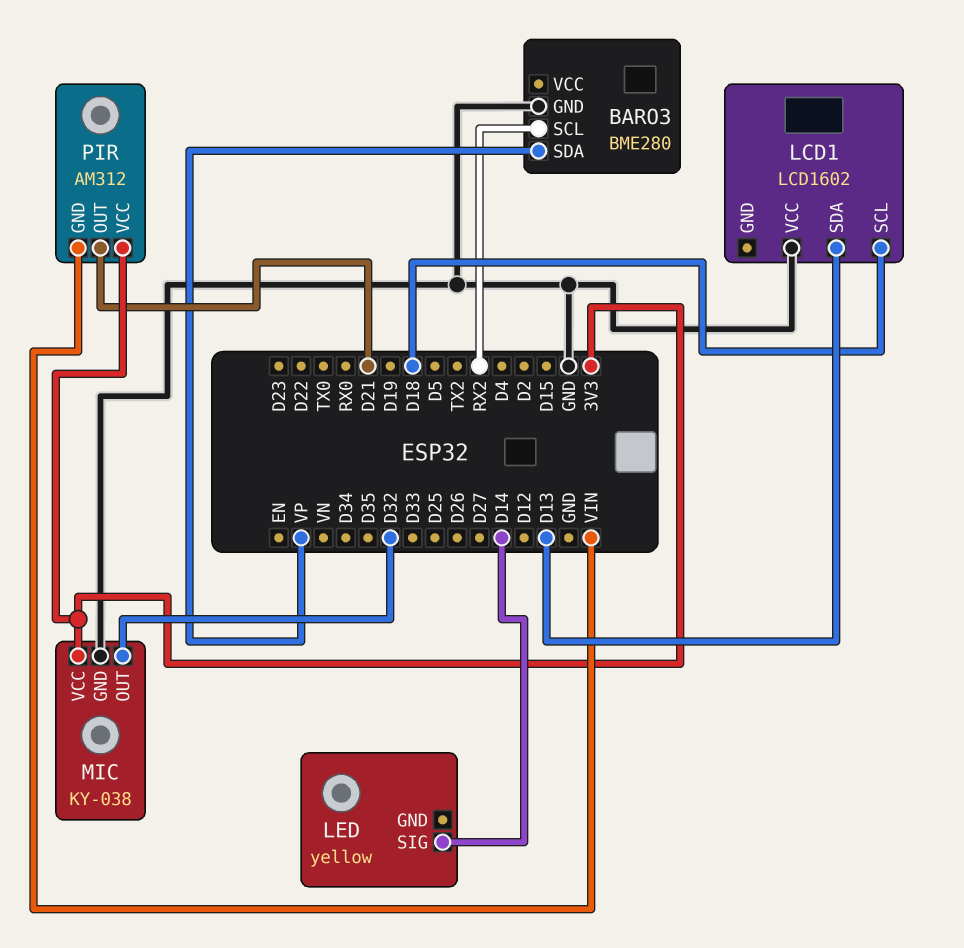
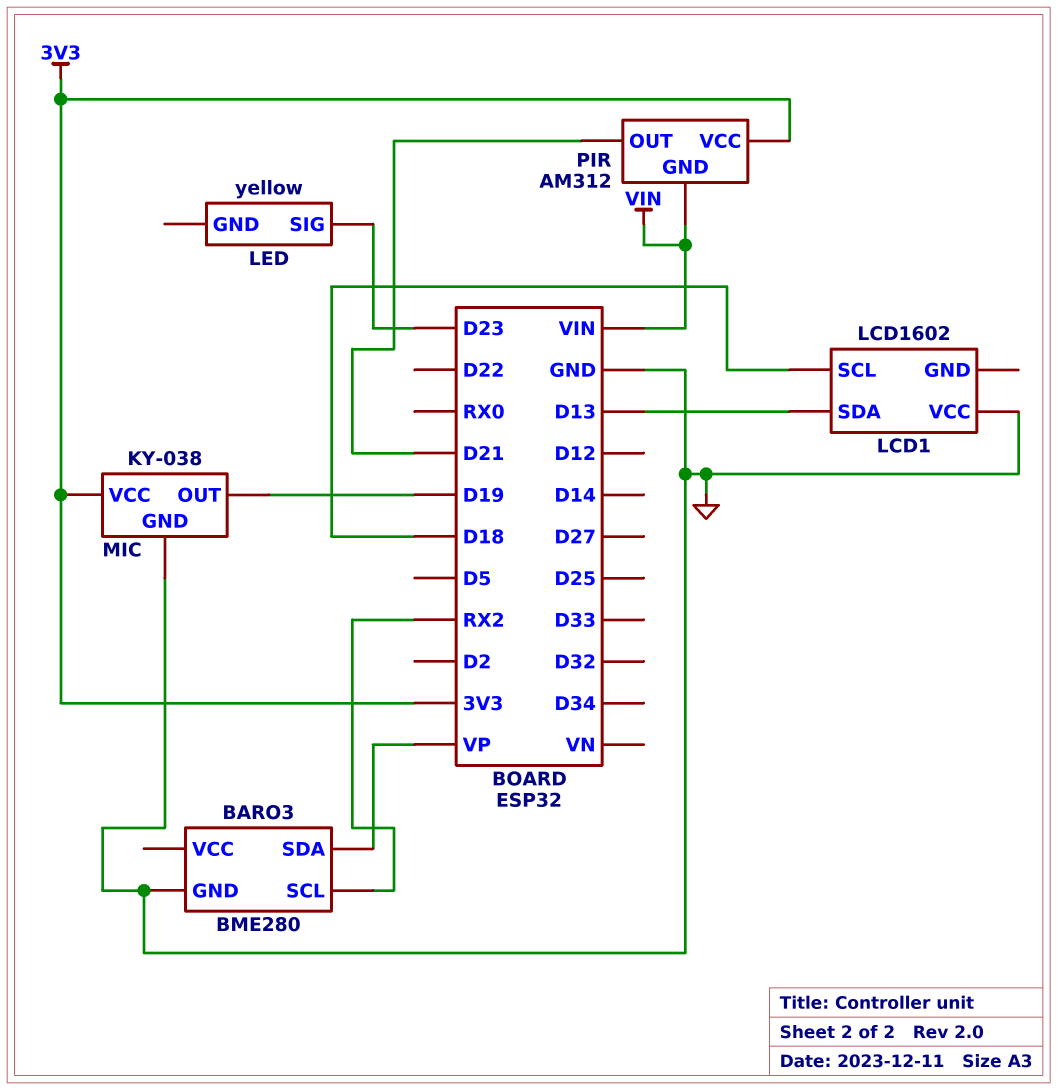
LED pin SIG: D14 -> D23
MIC pin OUT: D32 -> D19

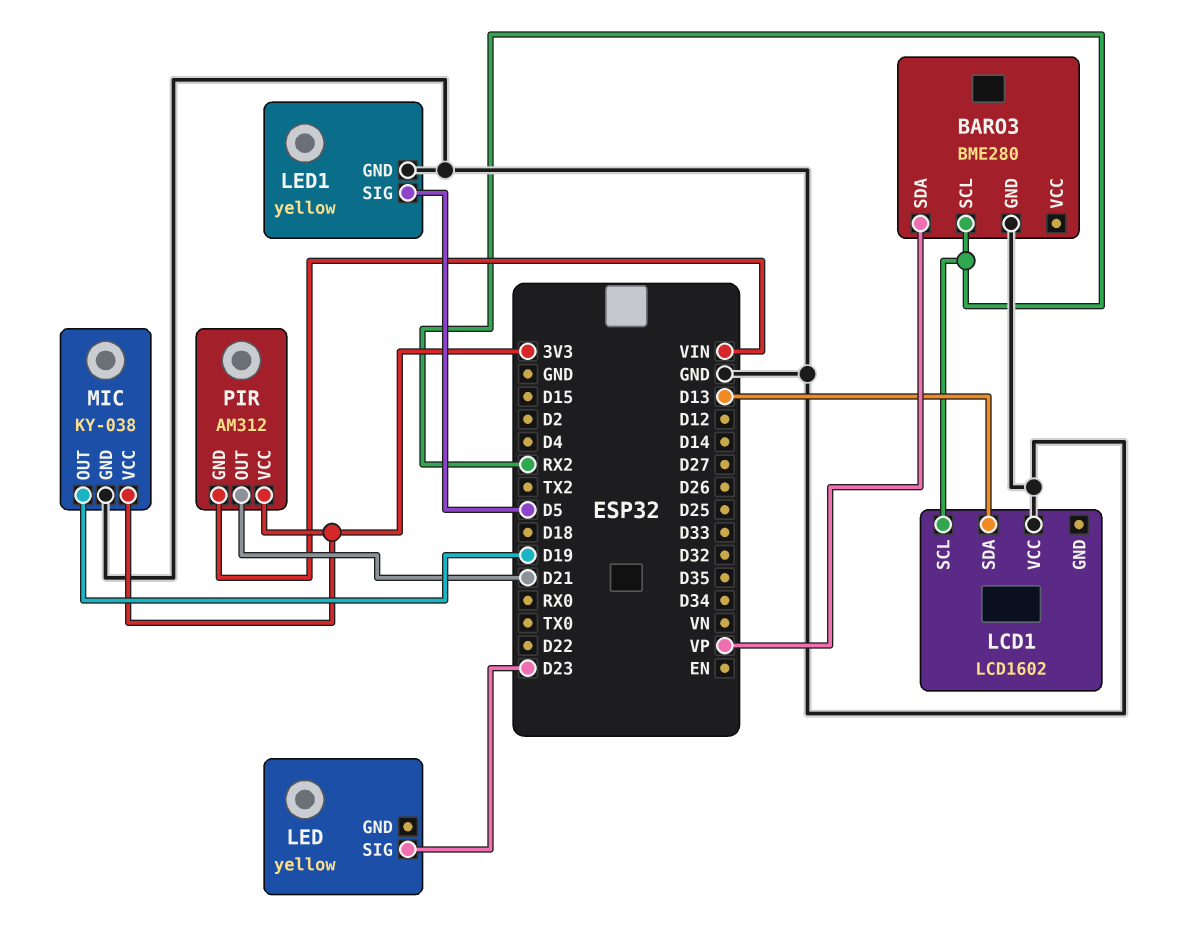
LCD1 pin SCL: D18 -> RX2
LED1: none -> yellow
LED1 pin GND: none -> GND
LED1 pin SIG: none -> D5

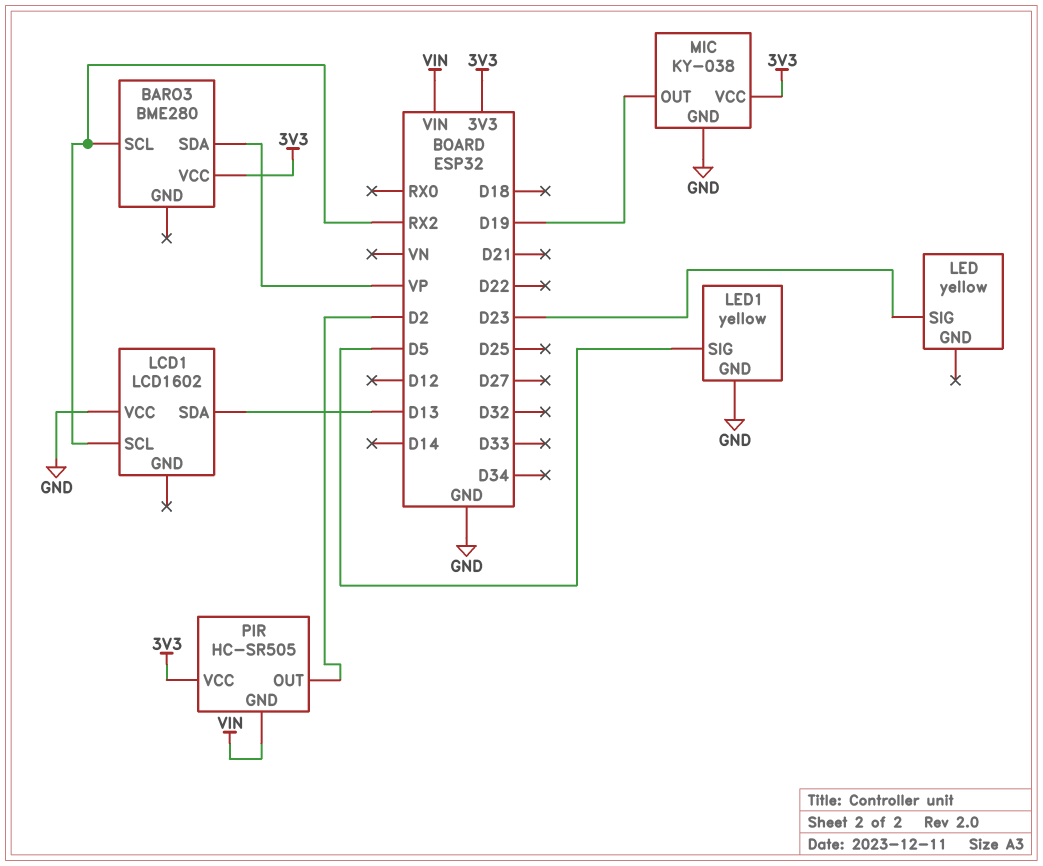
BARO3 pin GND: GND -> none
BARO3 pin VCC: none -> 3V3
PIR: AM312 -> HC-SR505
PIR pin OUT: D21 -> D2

